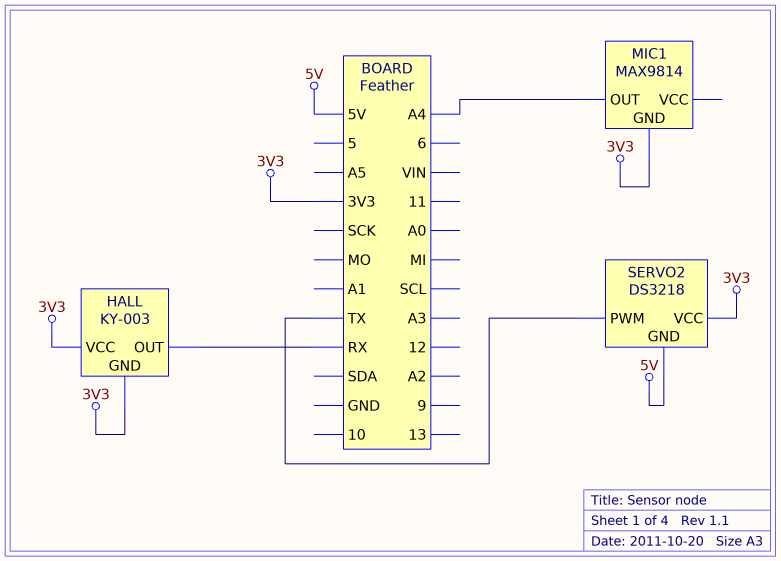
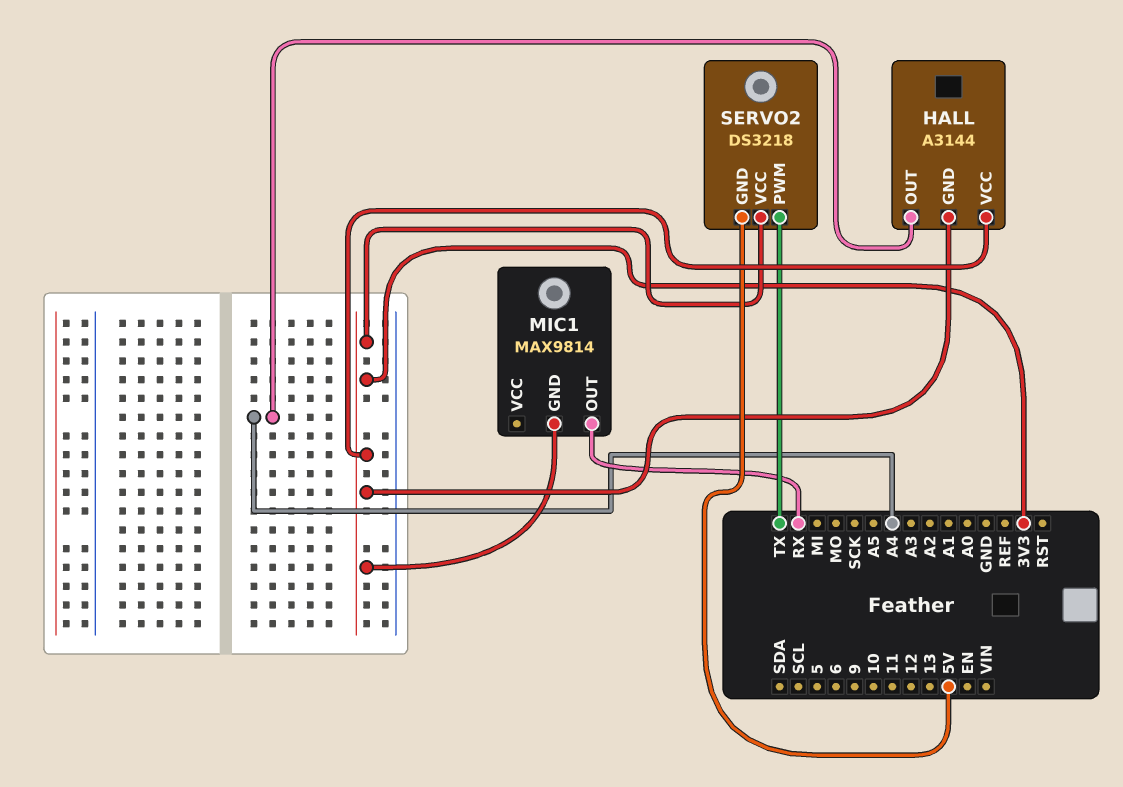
HALL: KY-003 -> A3144
HALL pin OUT: RX -> A4
MIC1 pin OUT: A4 -> RX

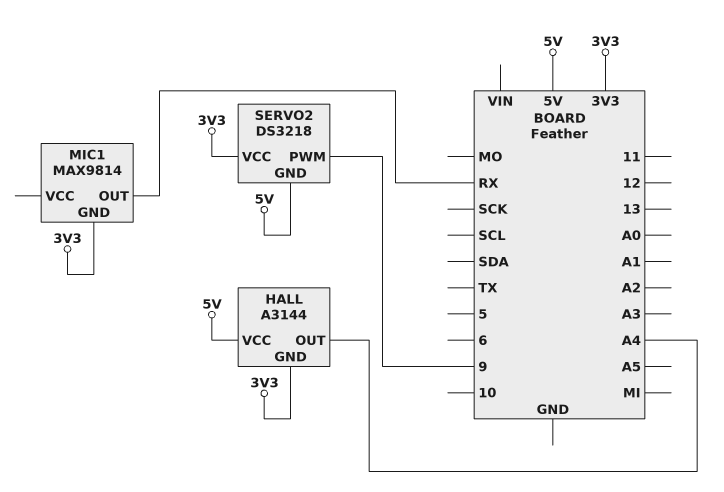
HALL pin VCC: 3V3 -> 5V
SERVO2 pin PWM: TX -> 9

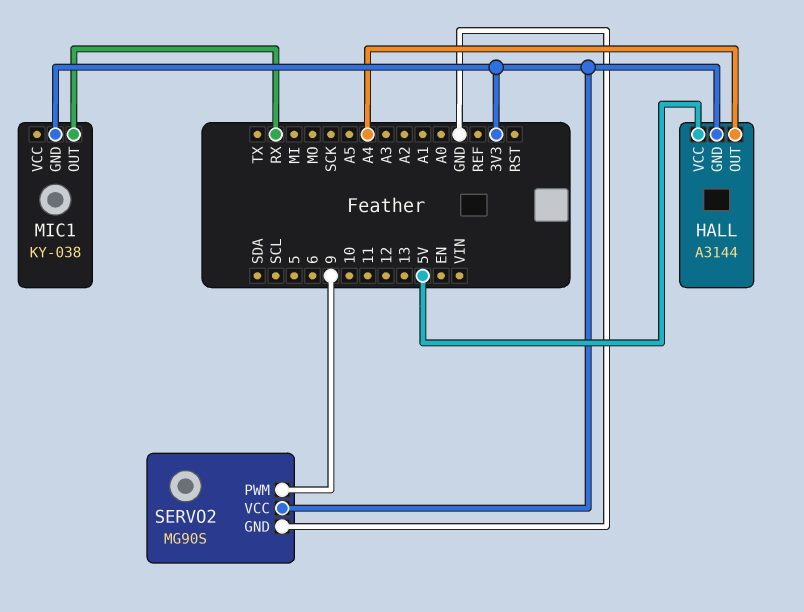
MIC1: MAX9814 -> KY-038
SERVO2: DS3218 -> MG90S
SERVO2 pin GND: 5V -> GND

